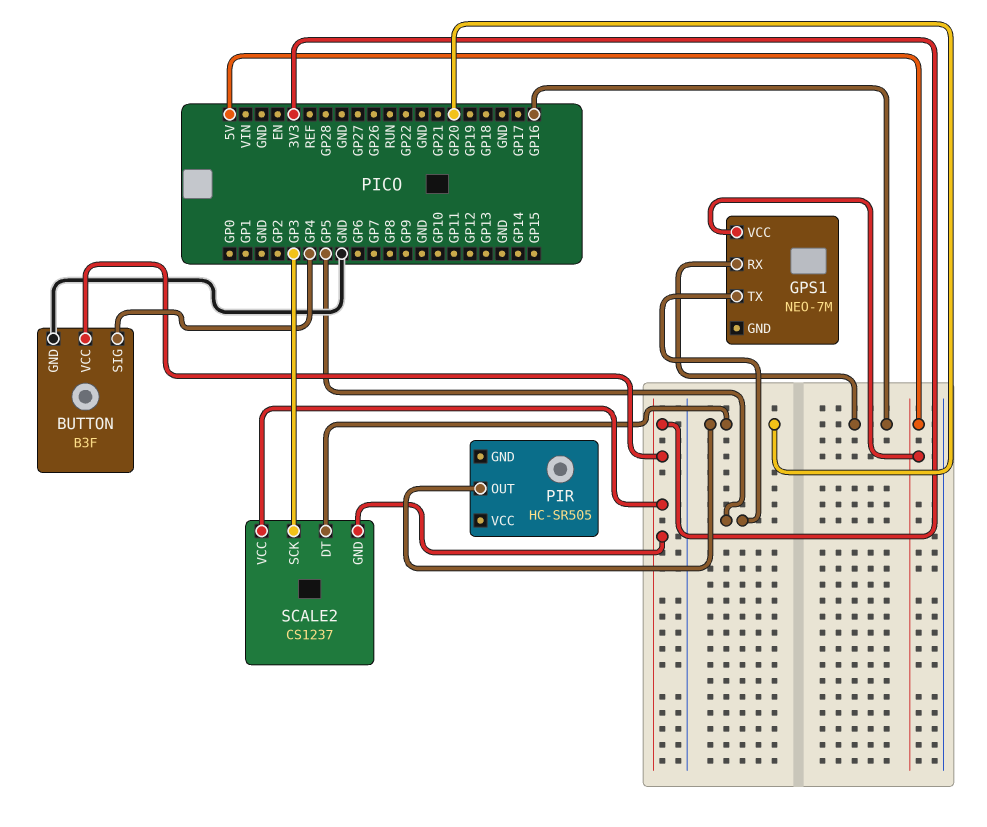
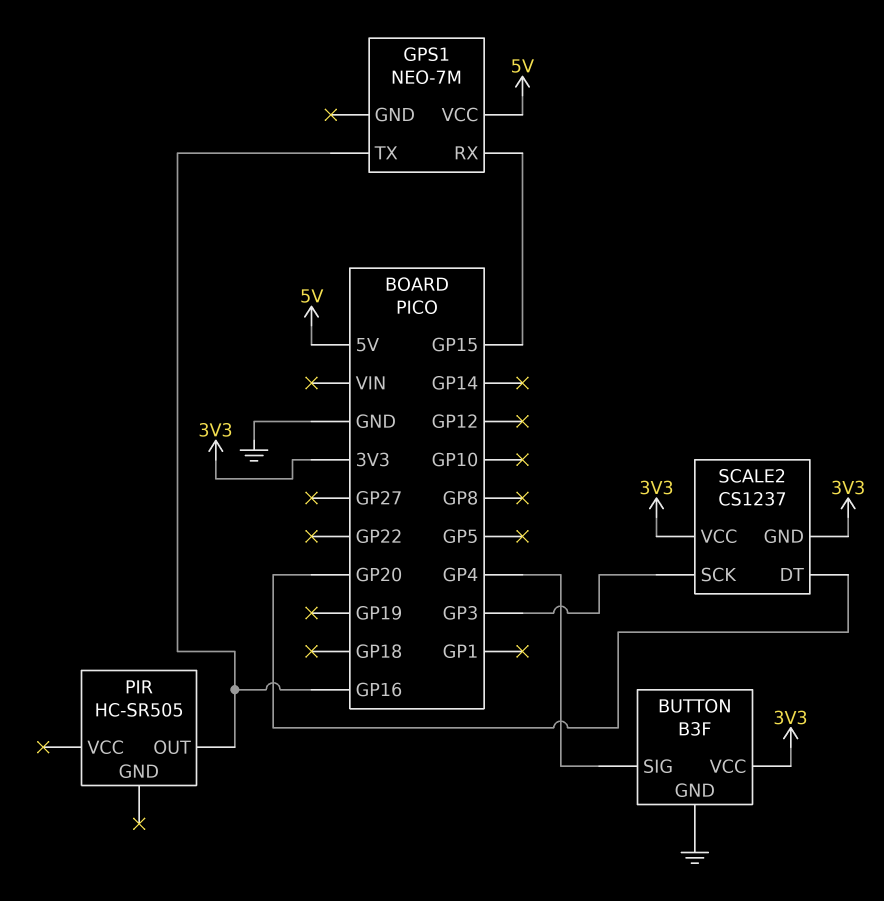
GPS1 pin RX: GP16 -> GP15
GPS1 pin TX: GP5 -> GP16
PIR pin OUT: GP20 -> GP16

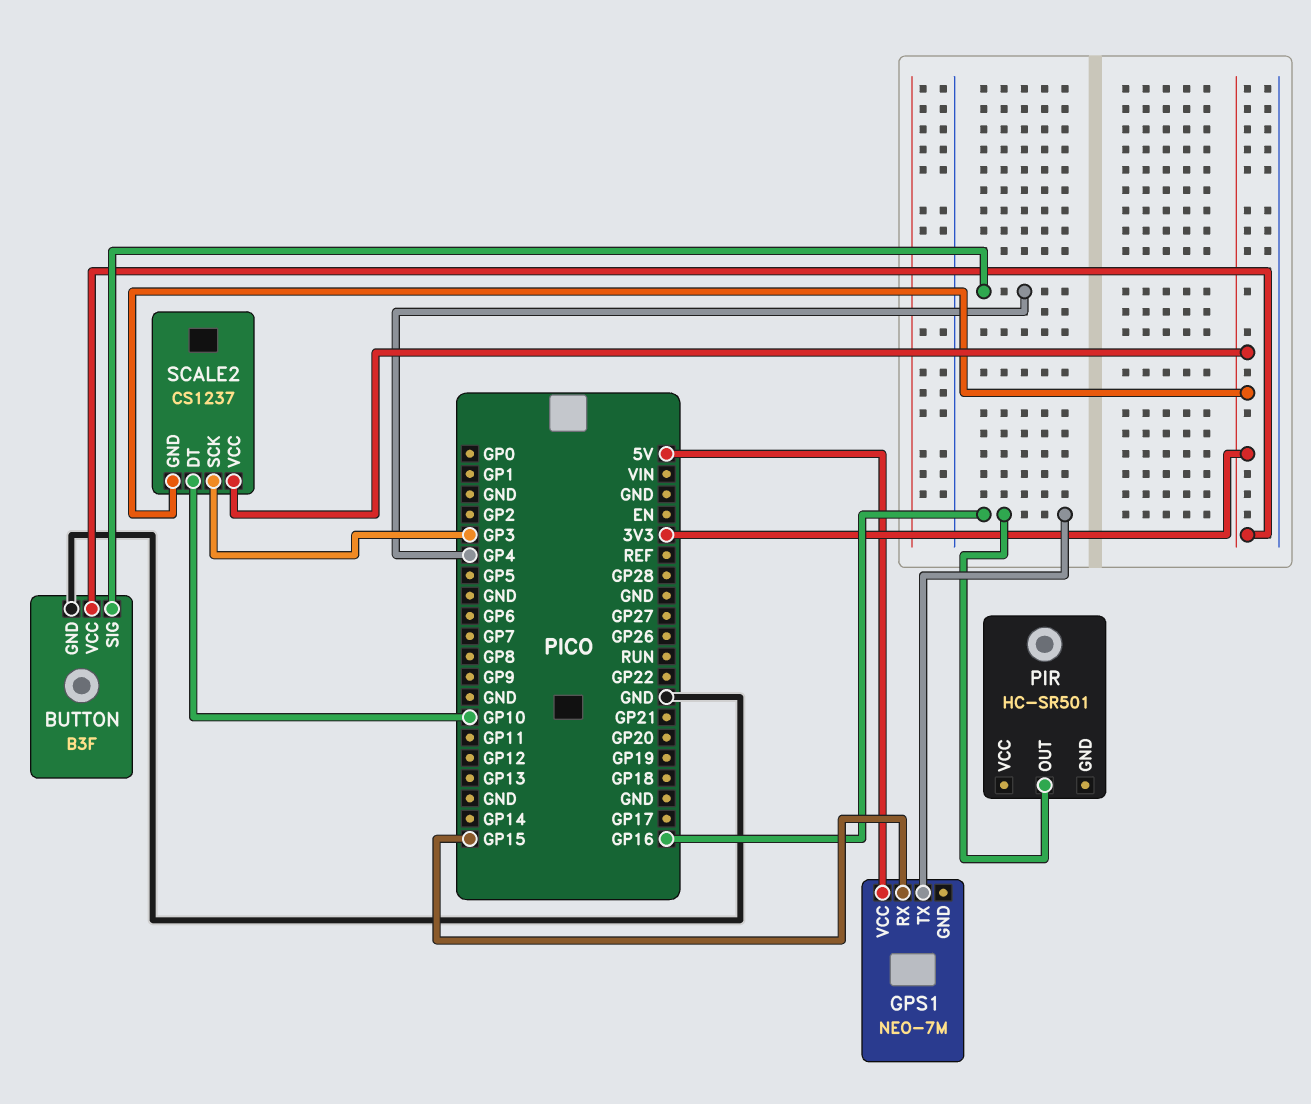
PIR: HC-SR505 -> HC-SR501
SCALE2 pin DT: GP20 -> GP10

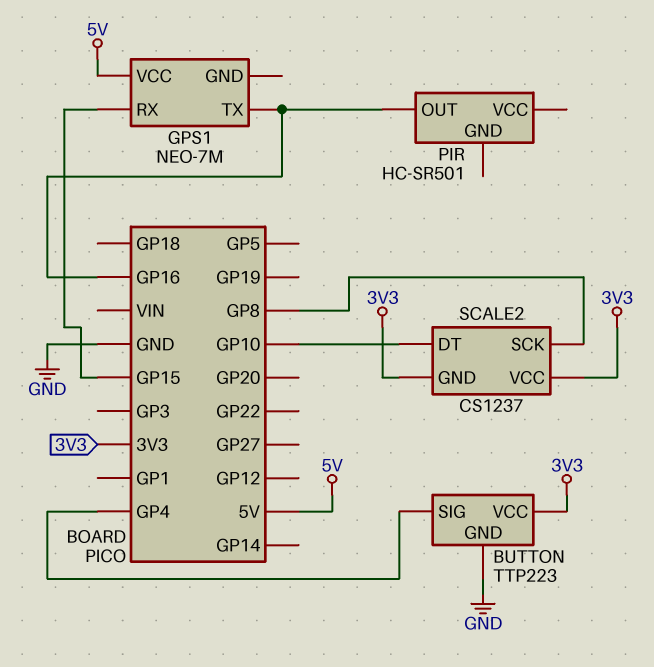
BUTTON: B3F -> TTP223
SCALE2 pin SCK: GP3 -> GP8

